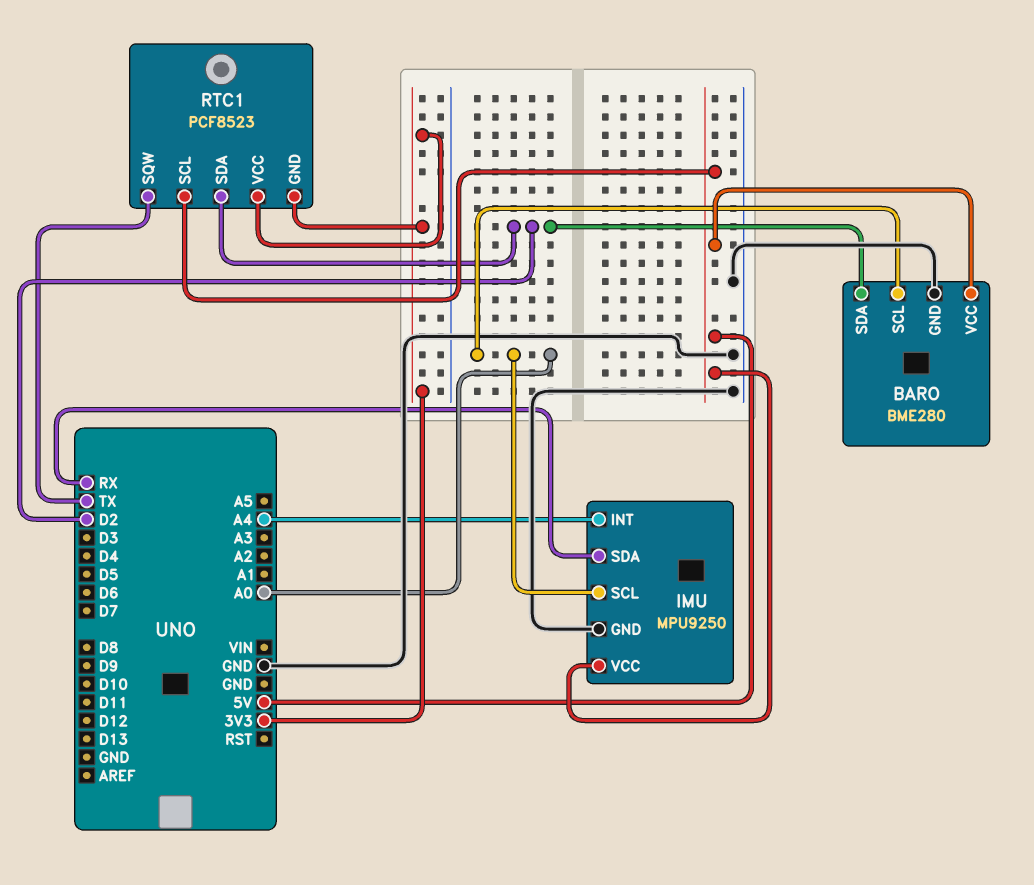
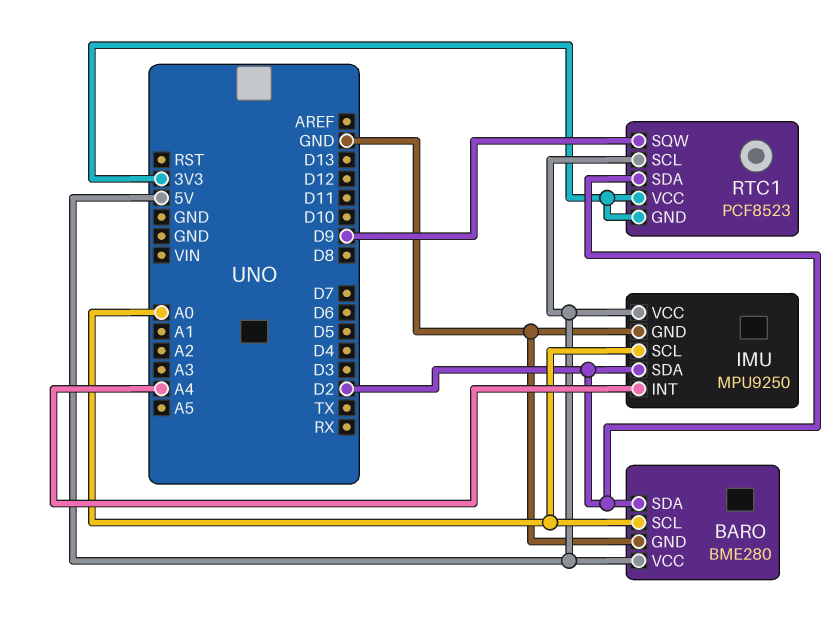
IMU pin SDA: RX -> D2
RTC1 pin SQW: TX -> D9

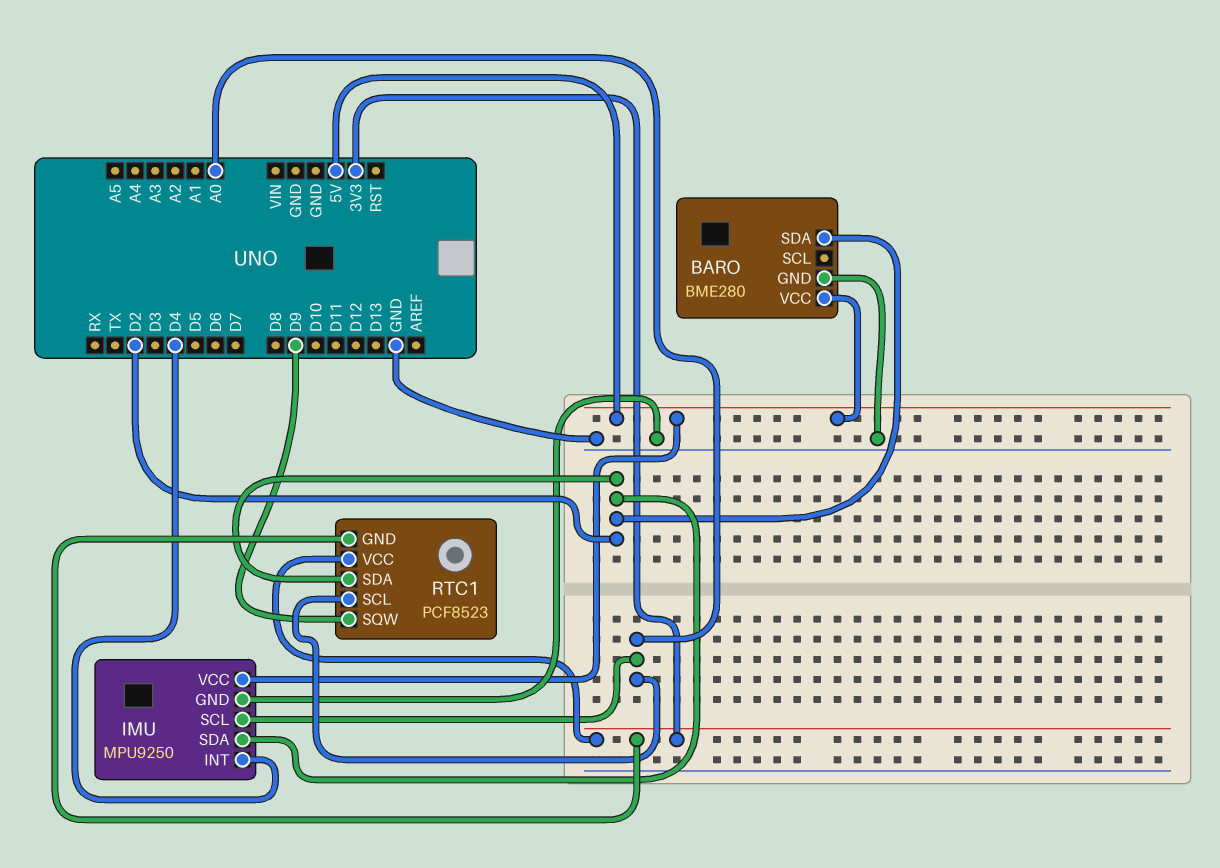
BARO pin SCL: A0 -> none
IMU pin INT: A4 -> D4
RTC1 pin SCL: 5V -> A0

